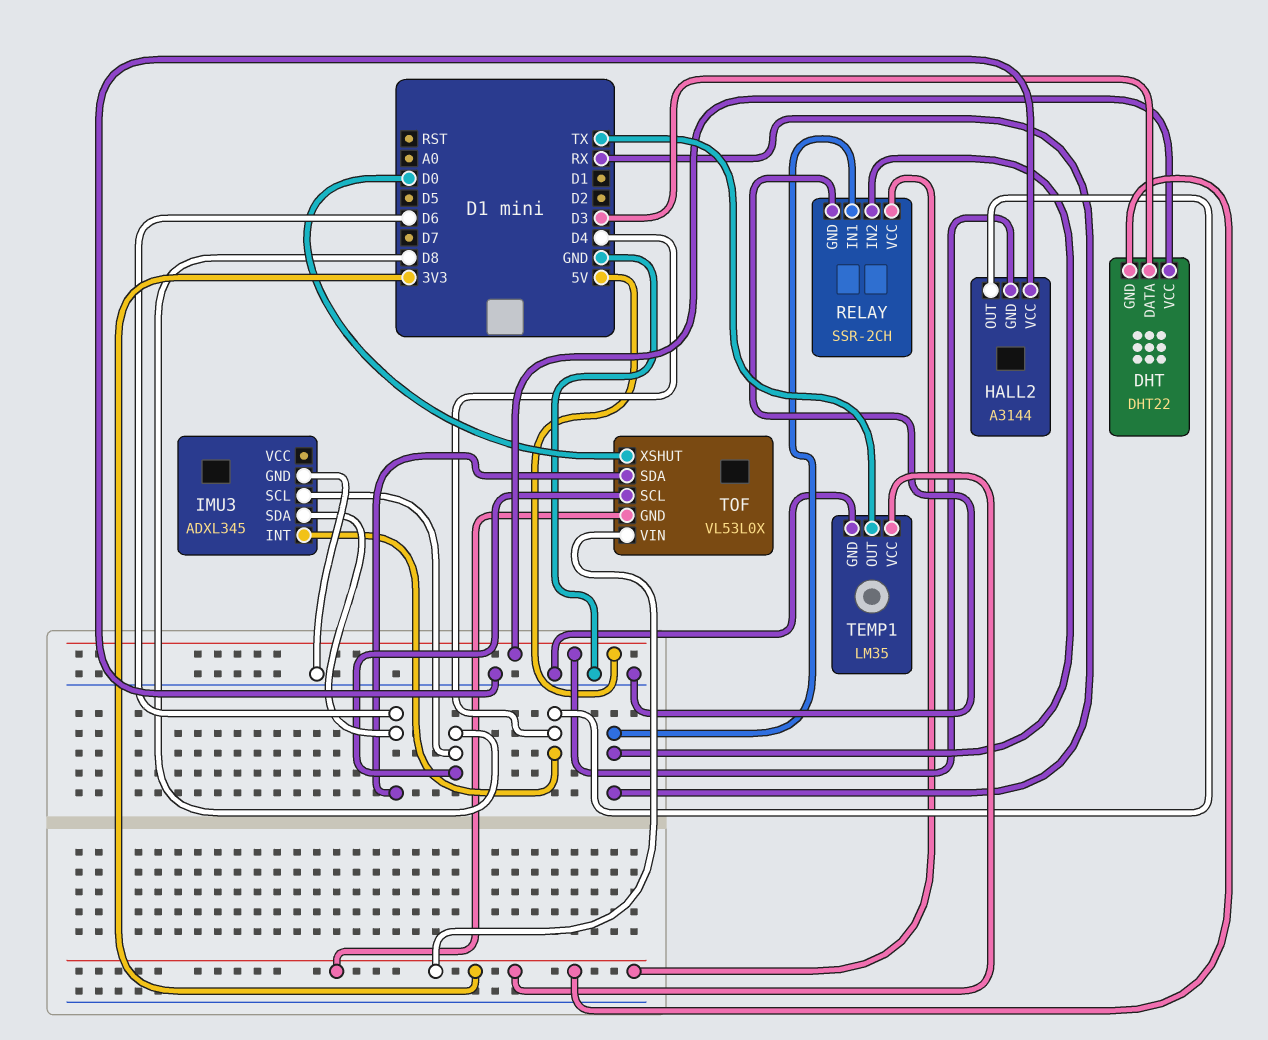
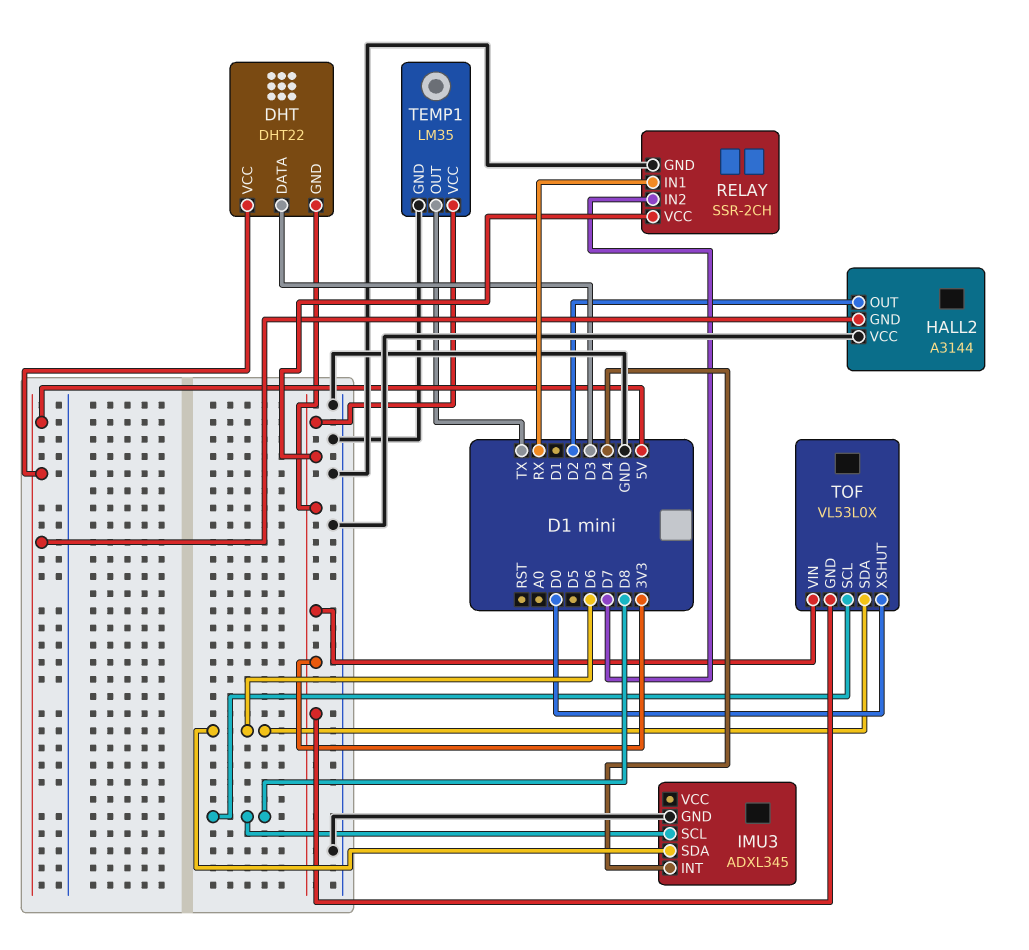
HALL2 pin OUT: D4 -> D2
RELAY pin IN2: RX -> D7

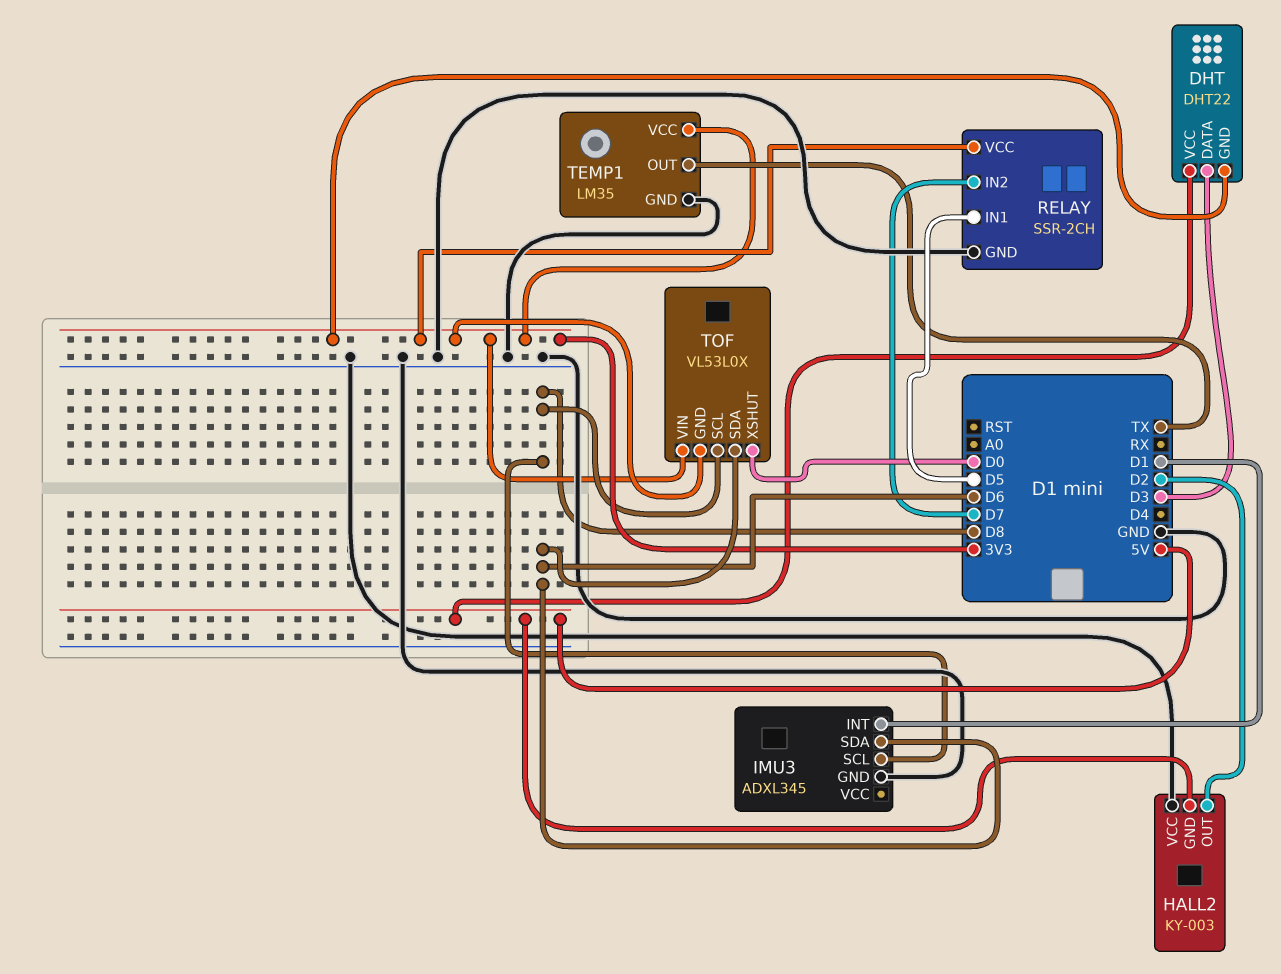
HALL2: A3144 -> KY-003
IMU3 pin INT: D4 -> D1
RELAY pin IN1: RX -> D5

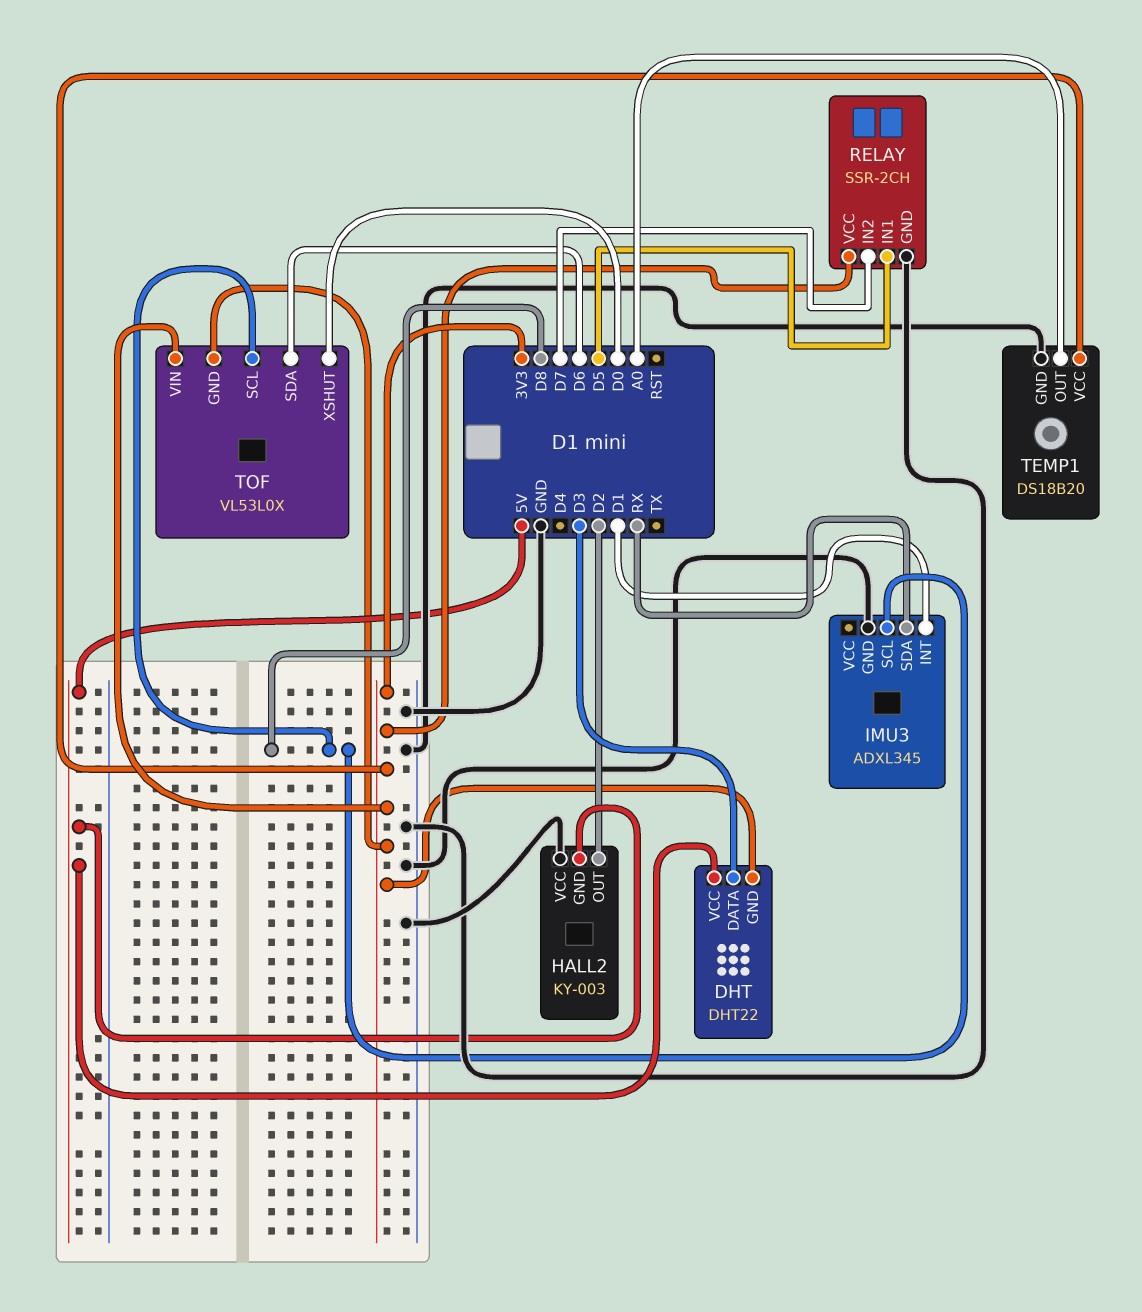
IMU3 pin SDA: D6 -> RX
TEMP1: LM35 -> DS18B20
TEMP1 pin OUT: TX -> A0

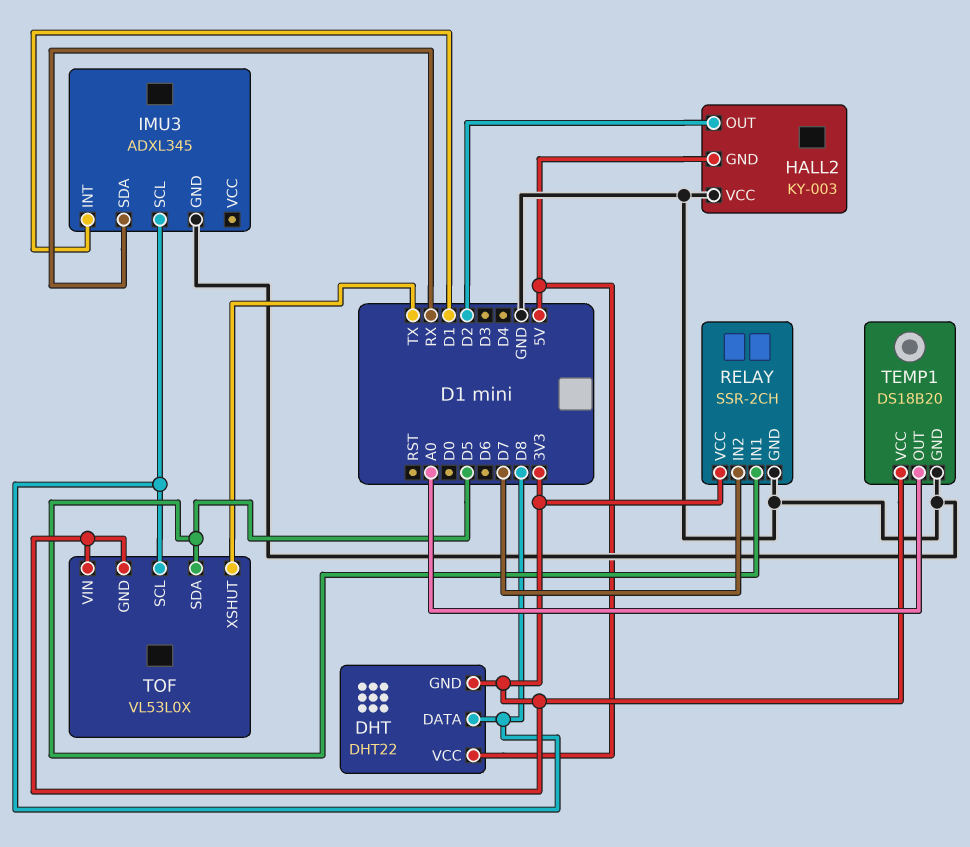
DHT pin DATA: D3 -> D8
TOF pin SDA: D6 -> D5
TOF pin XSHUT: D0 -> TX

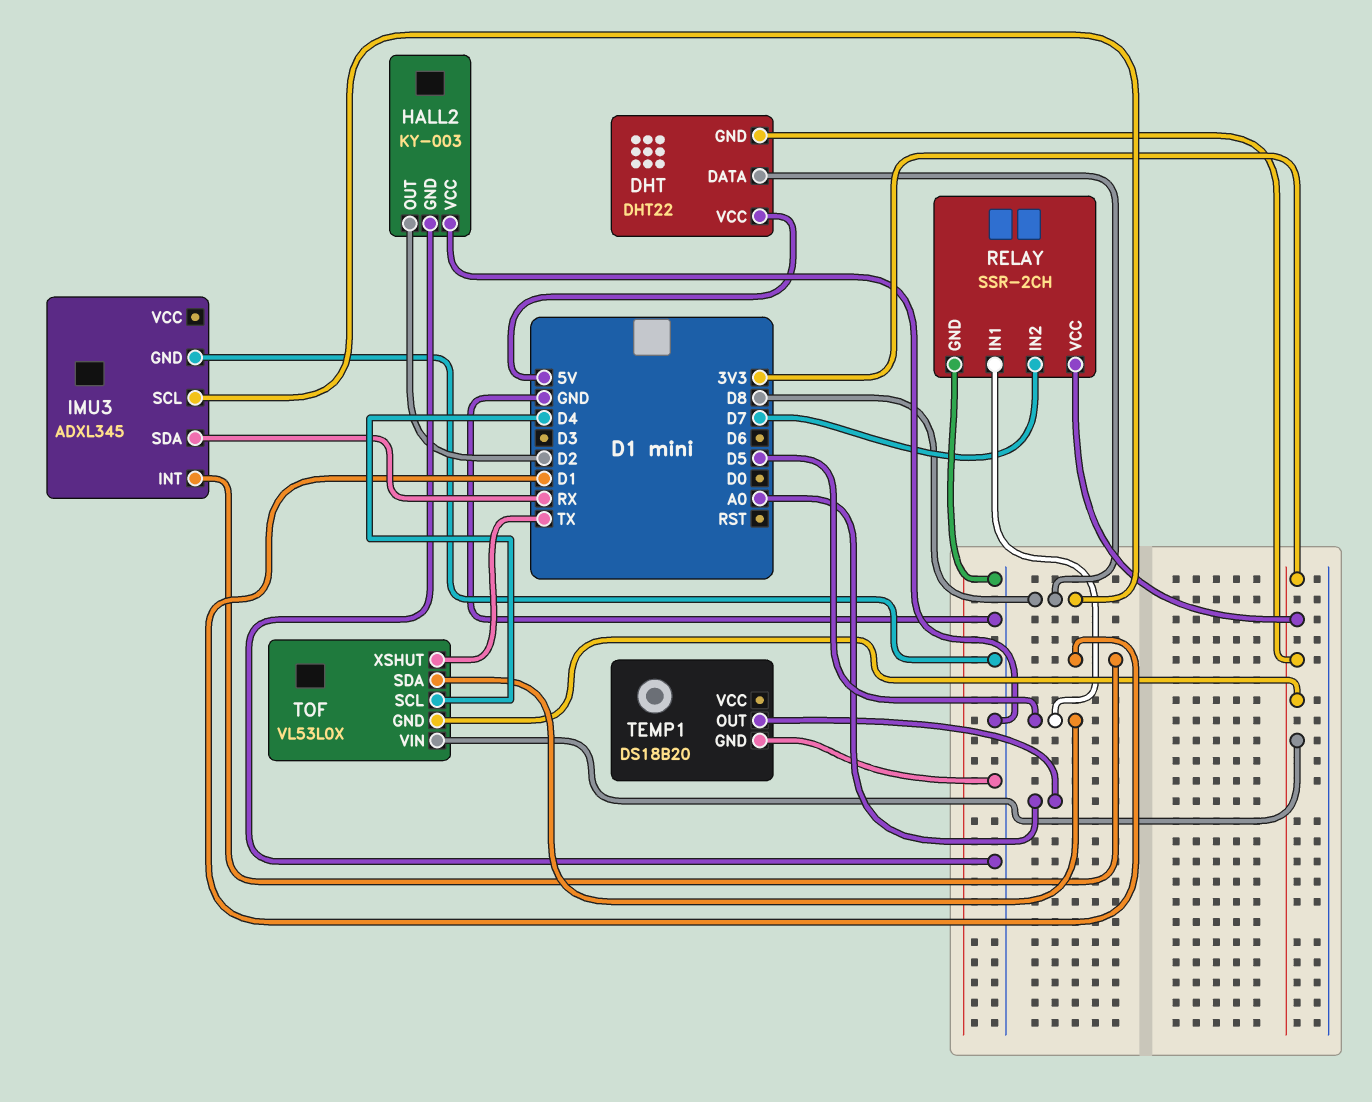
HALL2 pin GND: 5V -> GND
TEMP1 pin VCC: 3V3 -> none
TOF pin SCL: D8 -> D4

